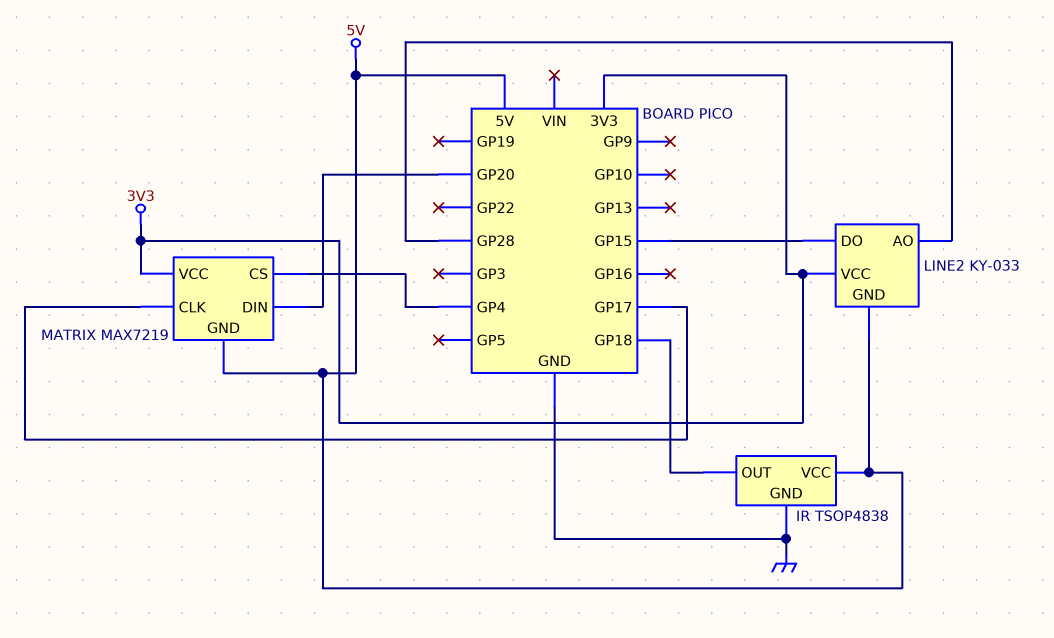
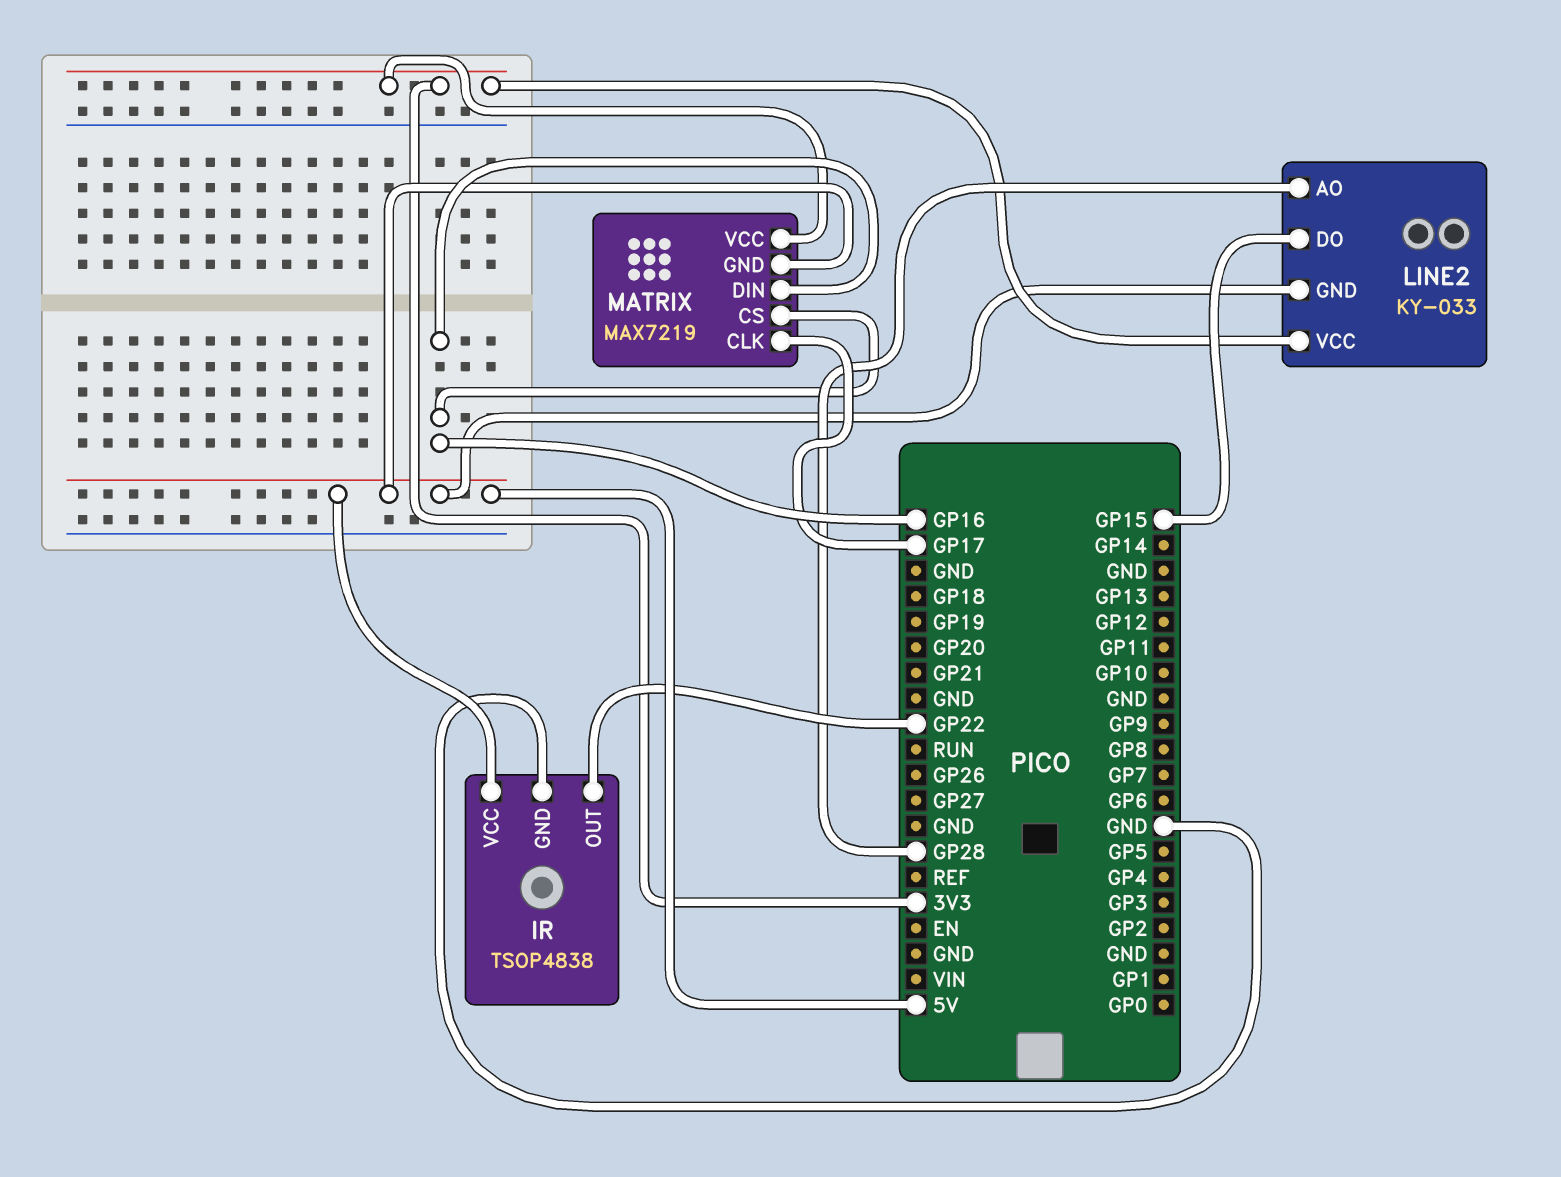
IR pin OUT: GP18 -> GP22
MATRIX pin CS: GP4 -> GP16
MATRIX pin DIN: GP20 -> GP16

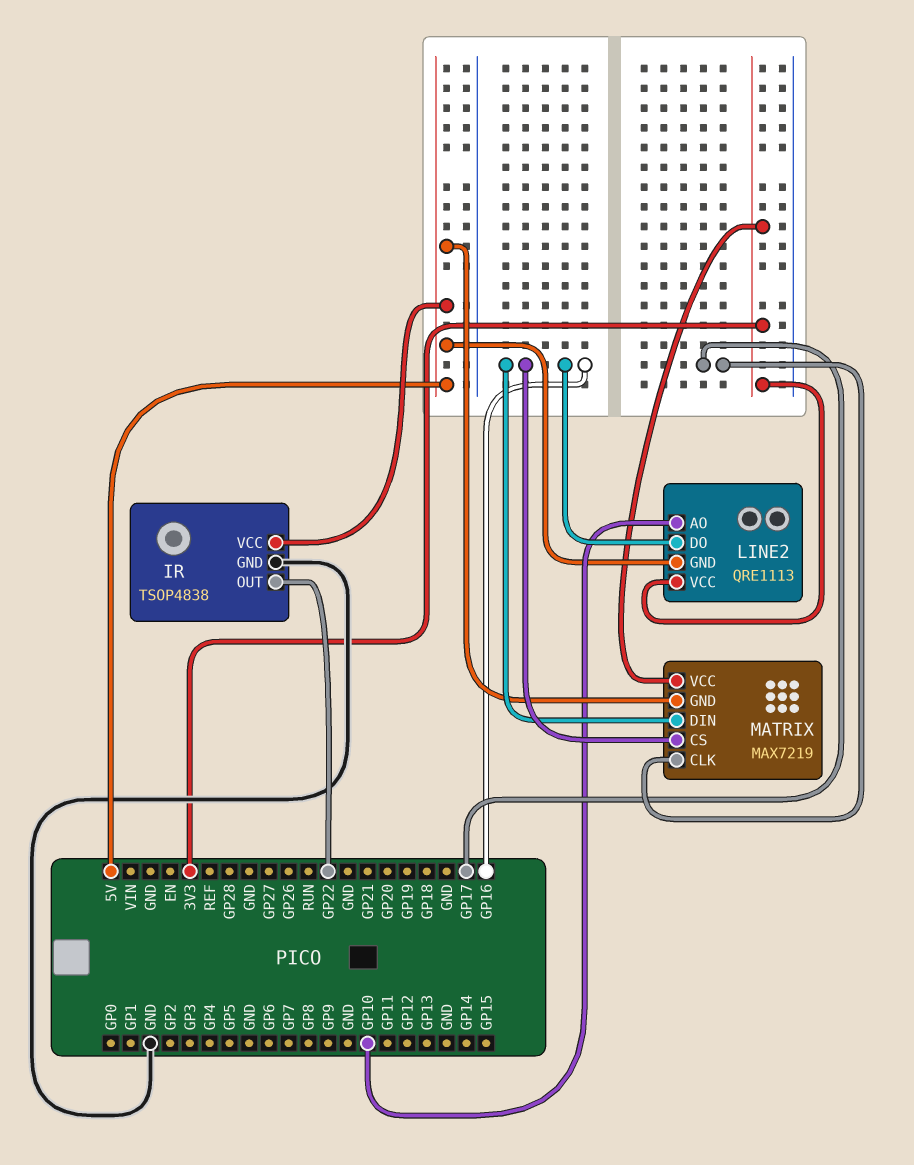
LINE2: KY-033 -> QRE1113
LINE2 pin AO: GP28 -> GP10
LINE2 pin DO: GP15 -> GP16

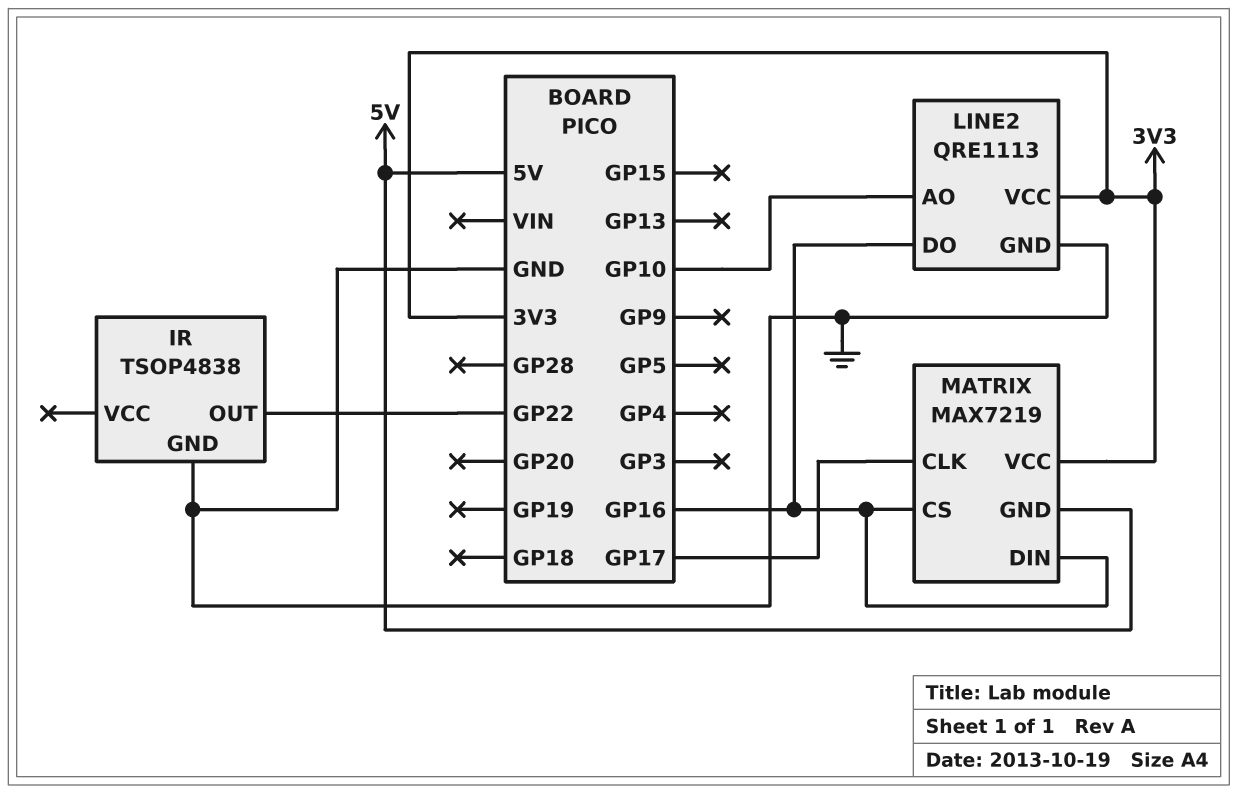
IR pin VCC: 5V -> none
LINE2 pin GND: 5V -> GND

